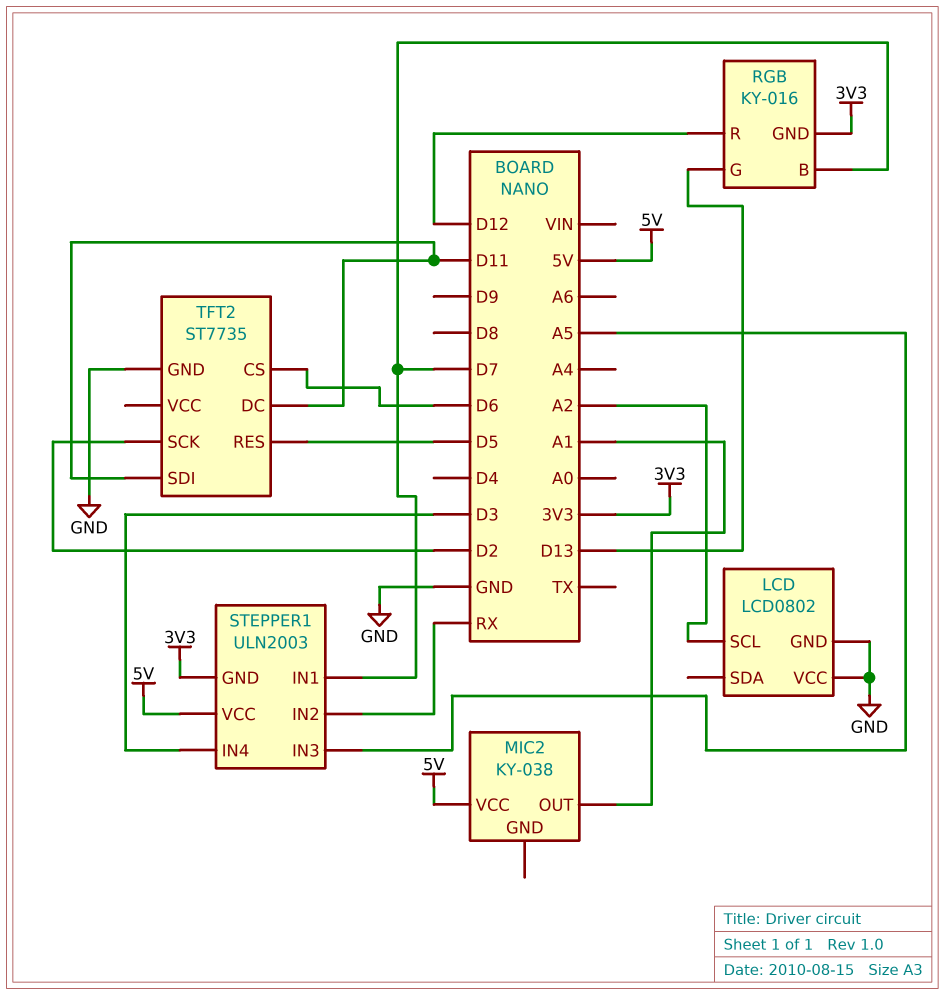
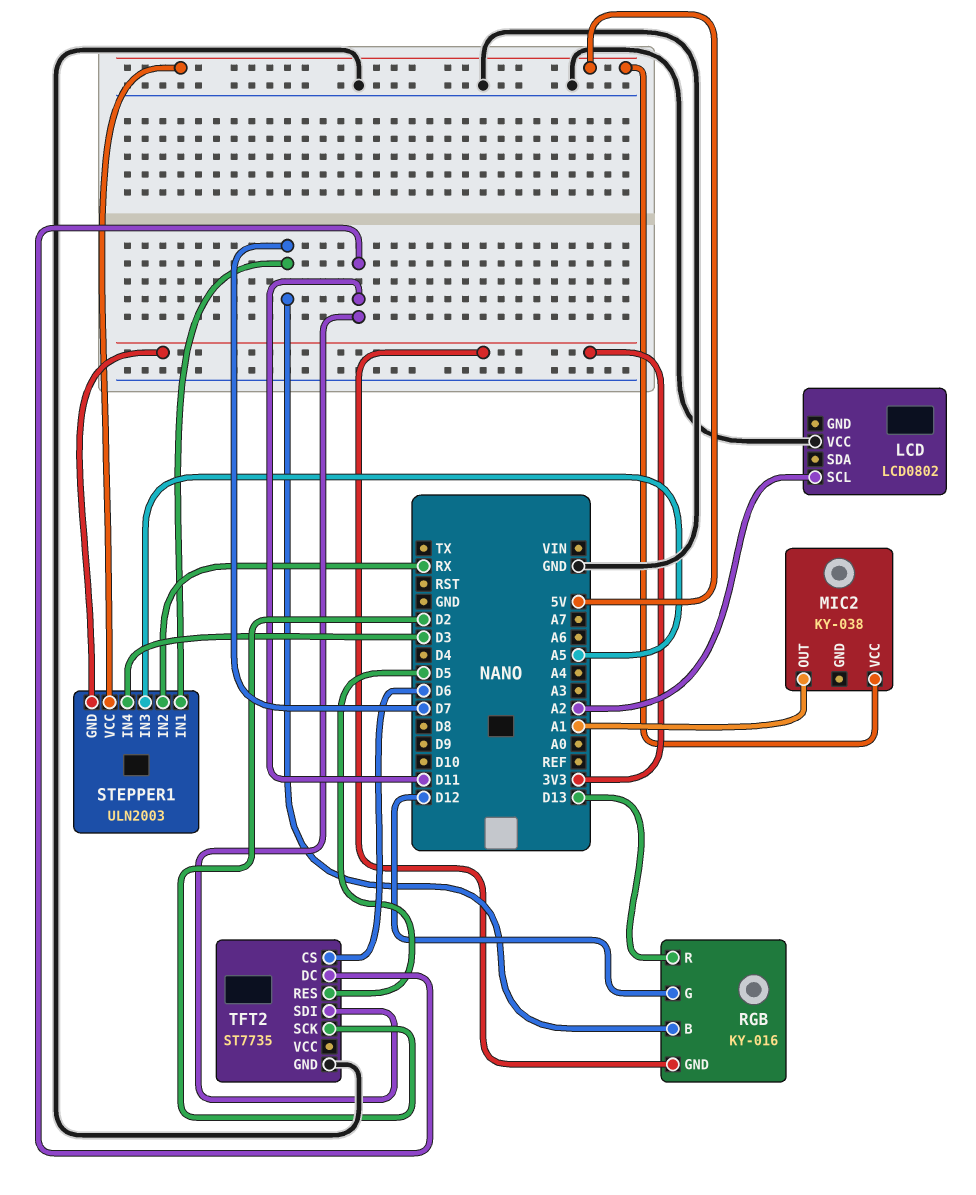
LCD pin GND: GND -> none
RGB pin G: D13 -> D12
RGB pin R: D12 -> D13

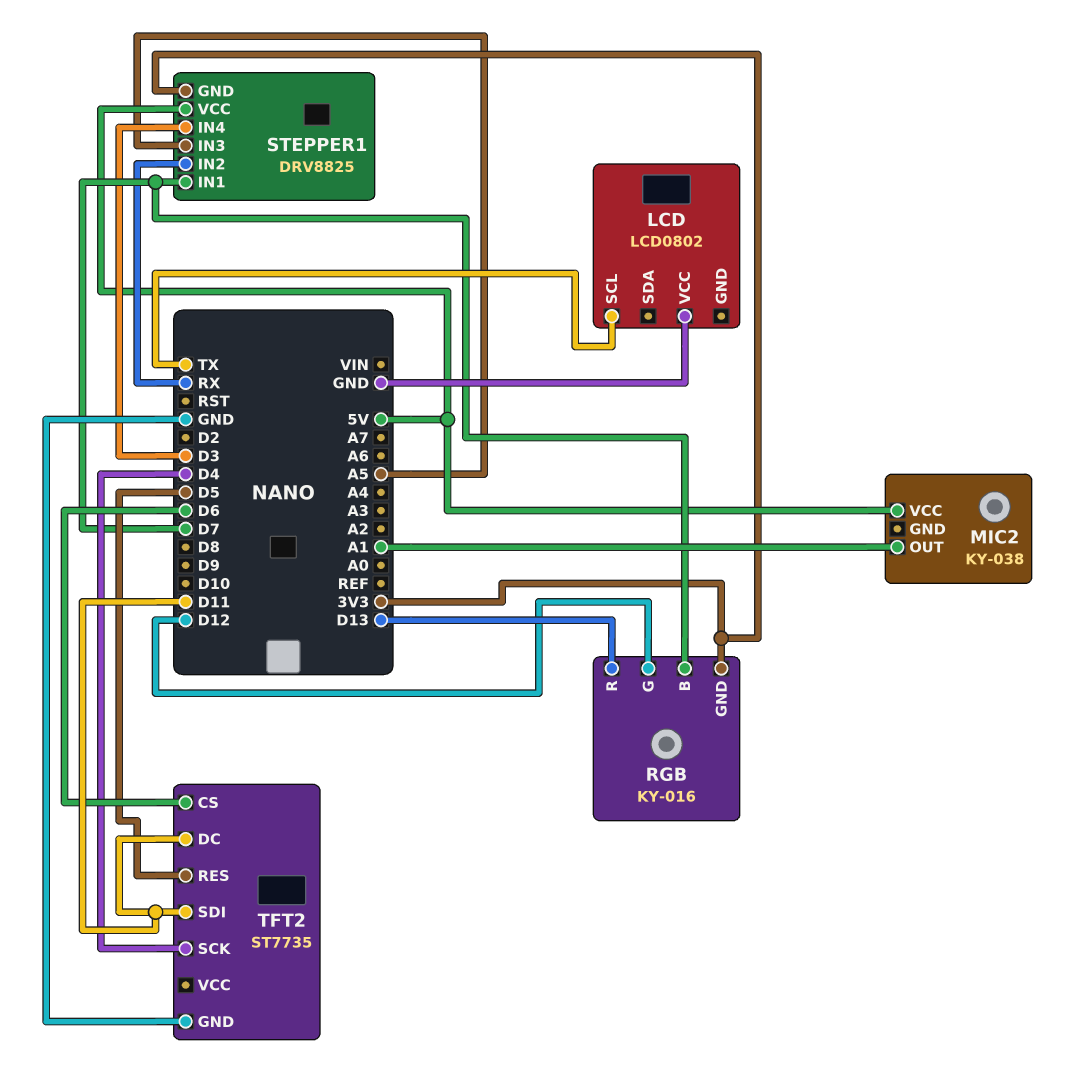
LCD pin SCL: A2 -> TX
STEPPER1: ULN2003 -> DRV8825
TFT2 pin SCK: D2 -> D4

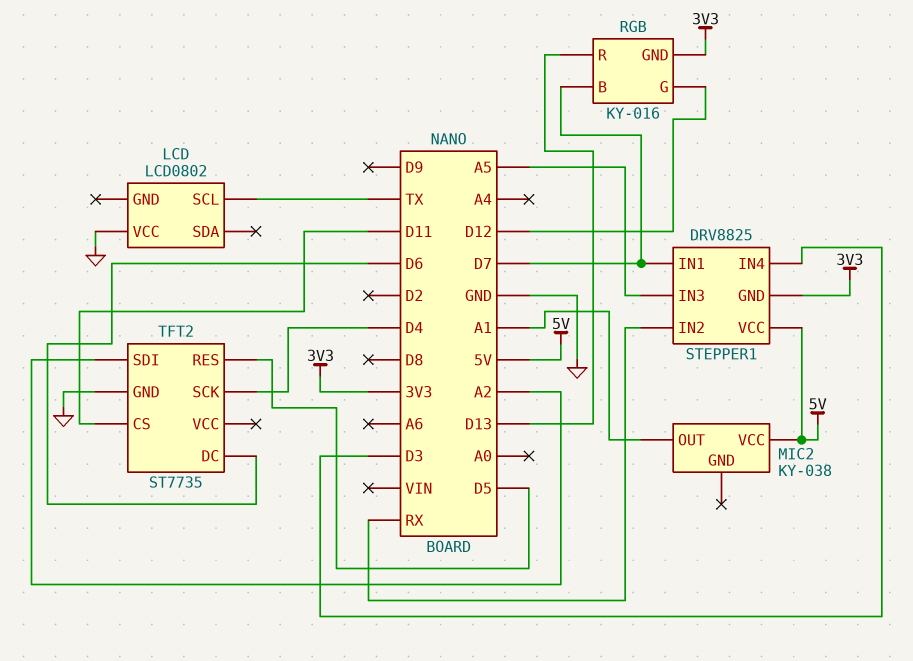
TFT2 pin CS: D6 -> D11
TFT2 pin DC: D11 -> D6
TFT2 pin SDI: D11 -> A2

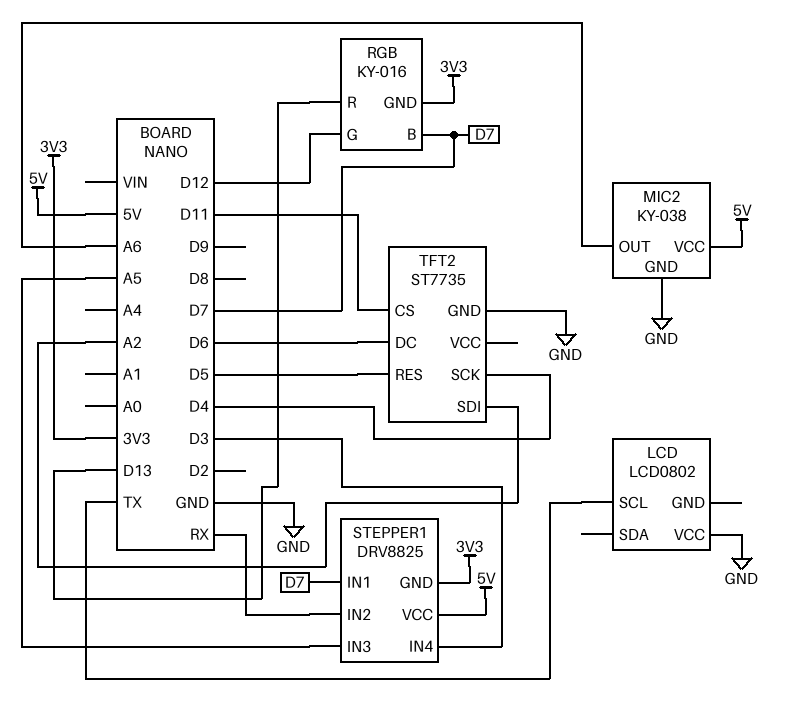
MIC2 pin GND: none -> GND
MIC2 pin OUT: A1 -> A6

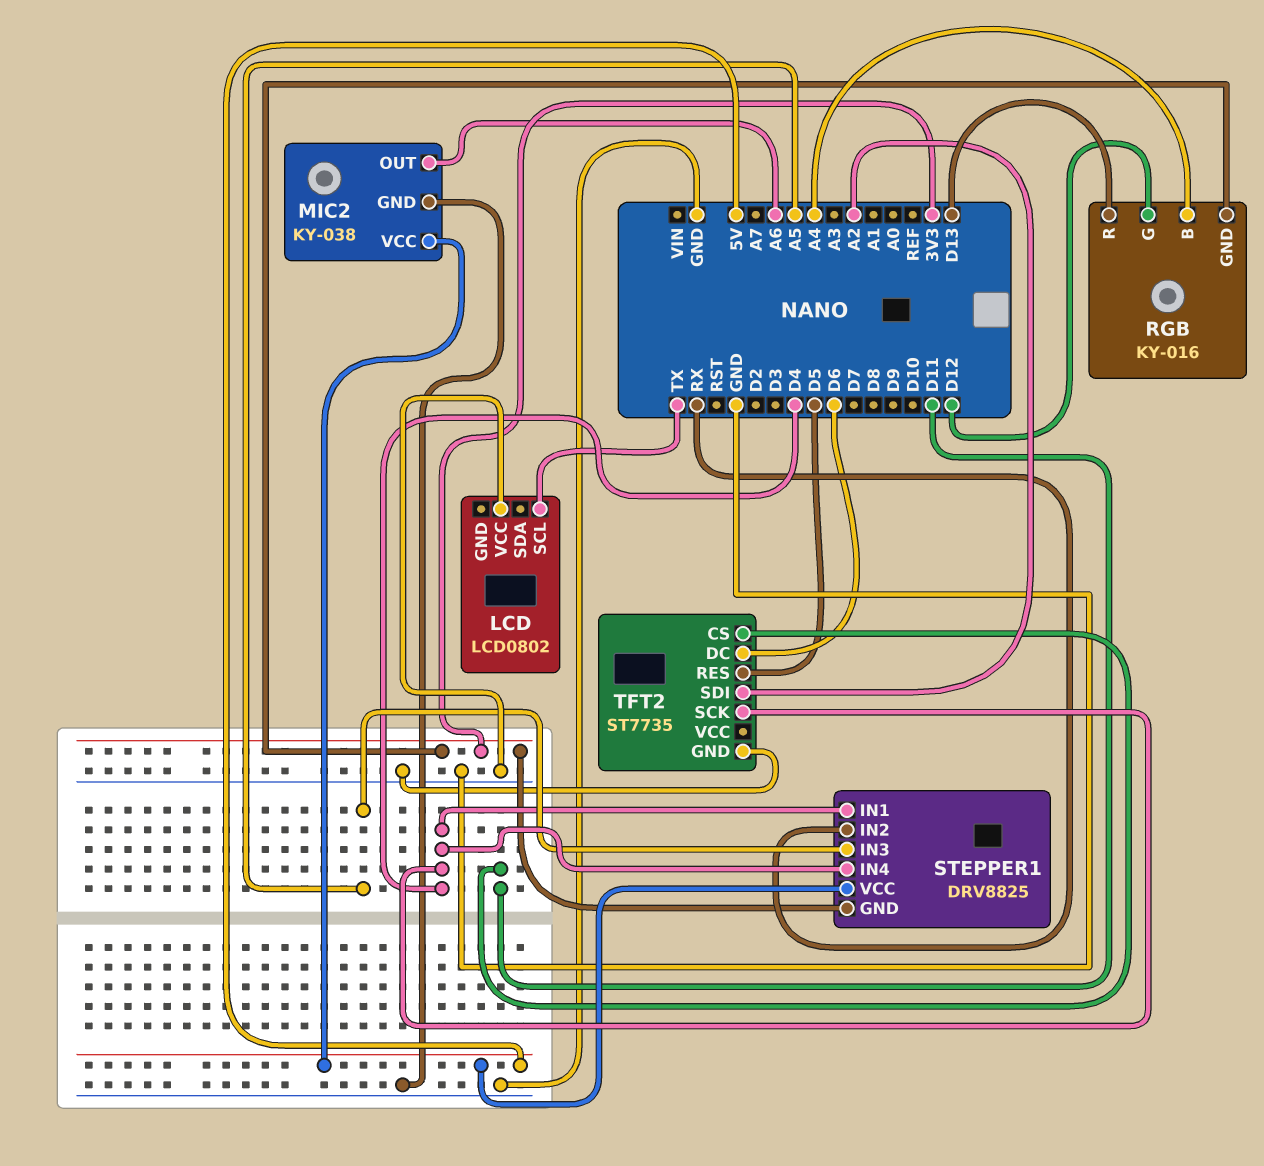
RGB pin B: D7 -> A4
STEPPER1 pin IN1: D7 -> D4
STEPPER1 pin IN4: D3 -> D4

